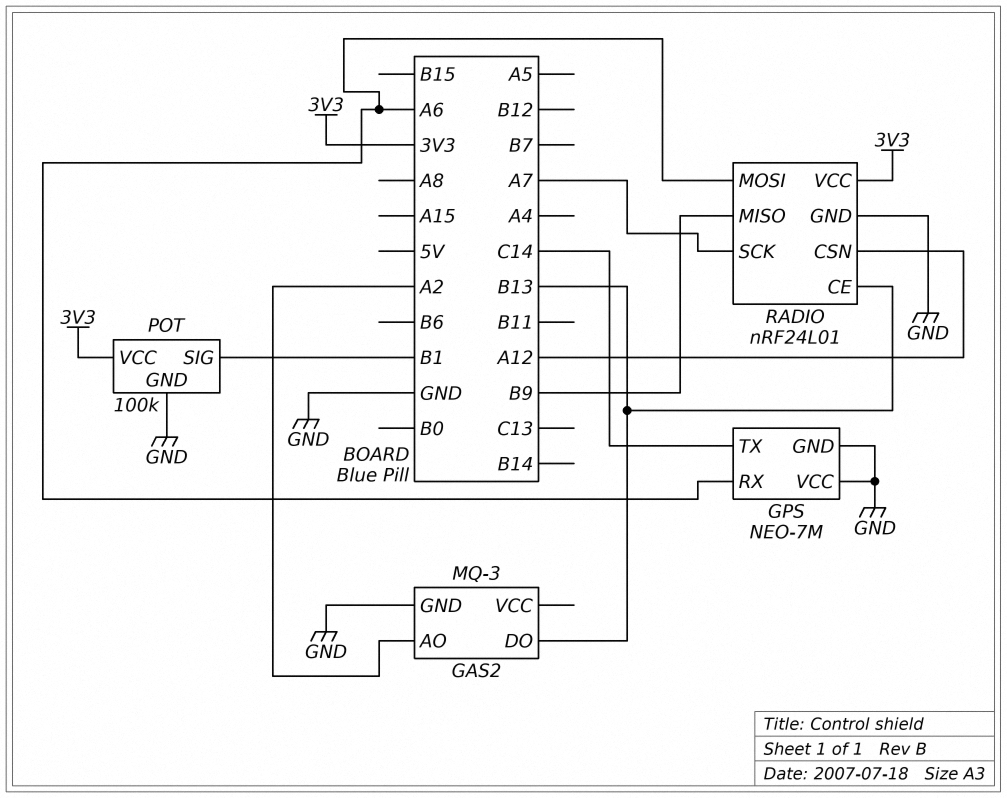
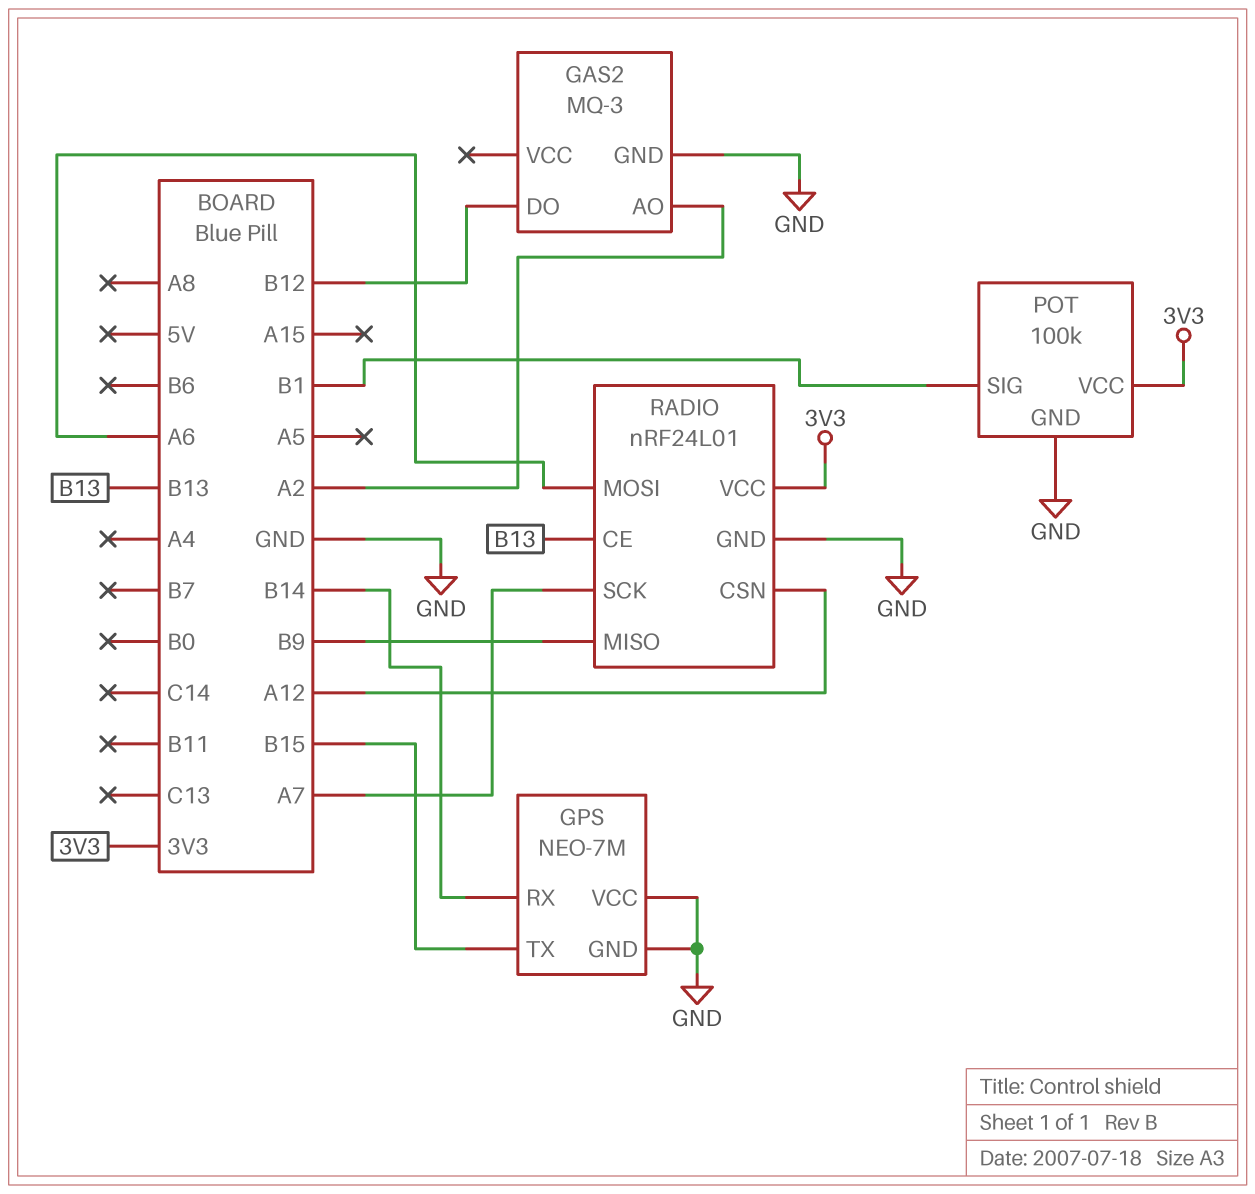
GAS2 pin DO: B13 -> B12
GPS pin RX: A6 -> B14
GPS pin TX: C14 -> B15

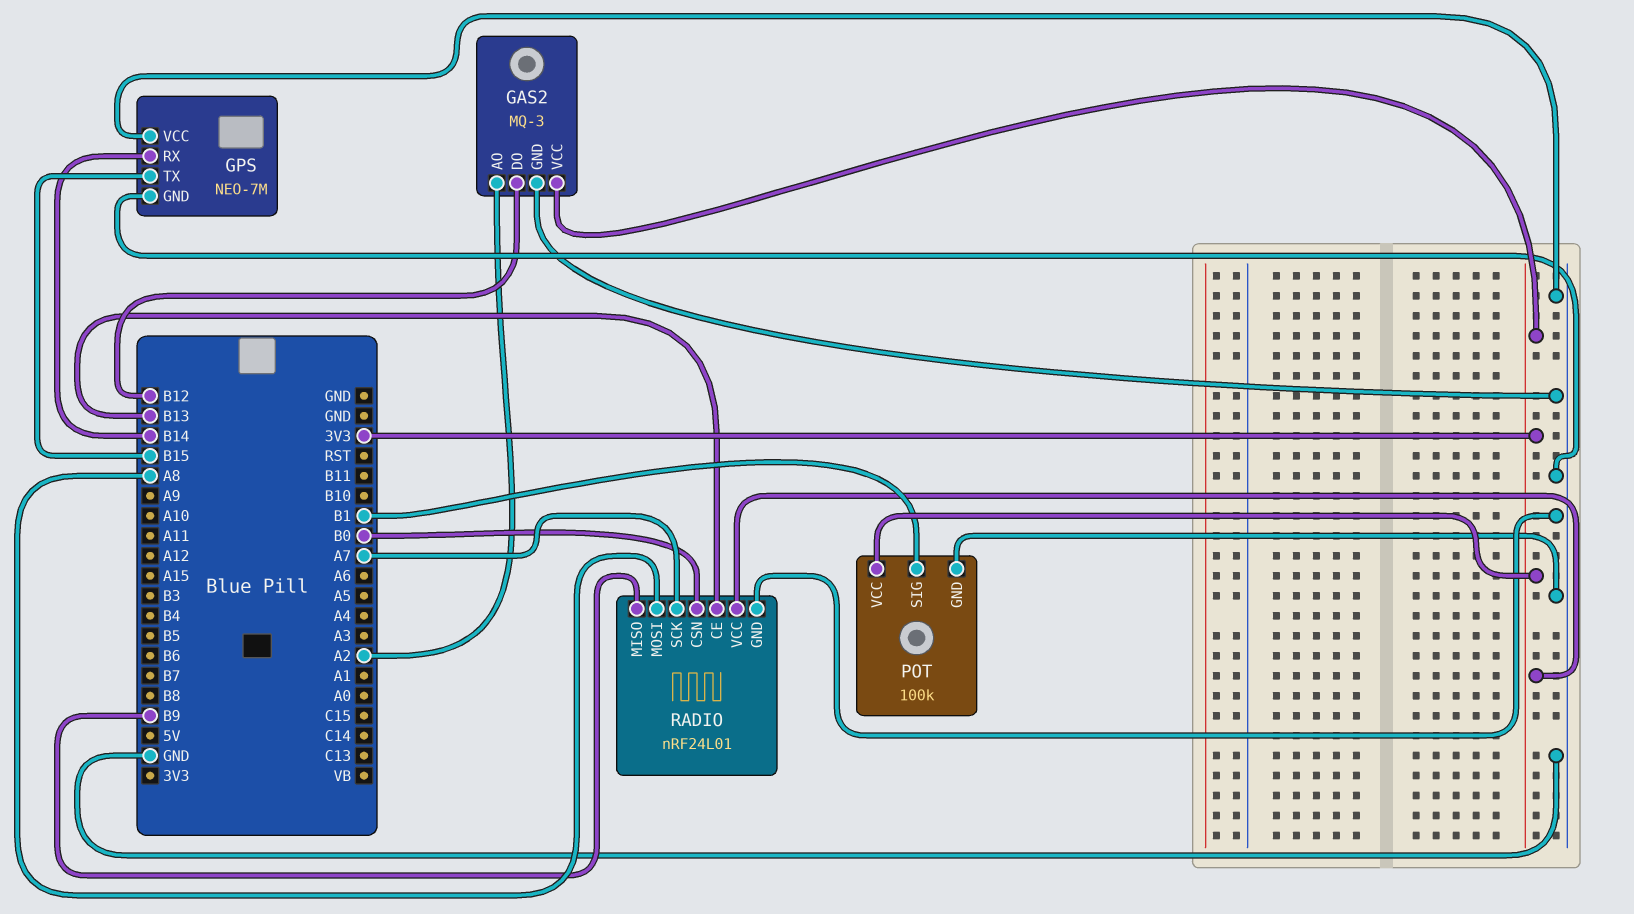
GAS2 pin VCC: none -> 3V3
RADIO pin CSN: A12 -> B0
RADIO pin MOSI: A6 -> A8

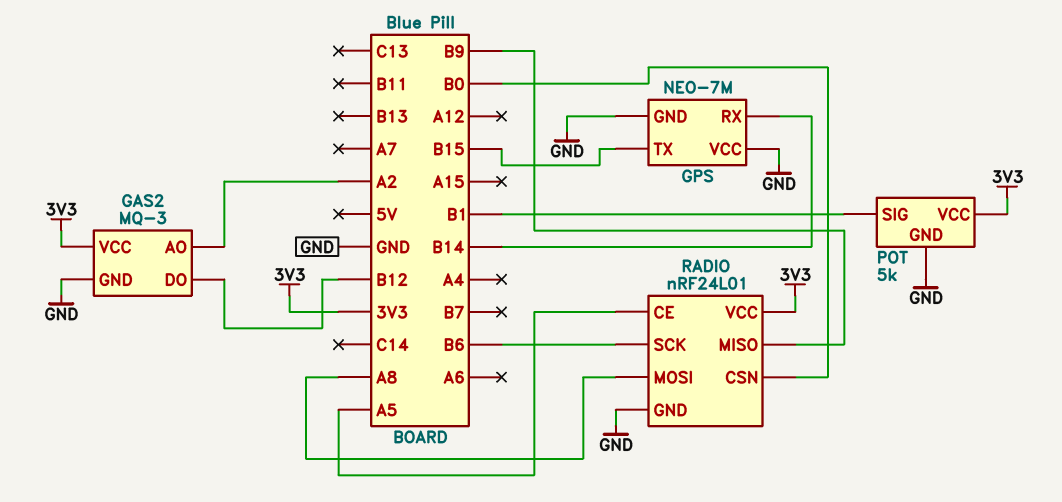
POT: 100k -> 5k
RADIO pin CE: B13 -> A5
RADIO pin SCK: A7 -> B6

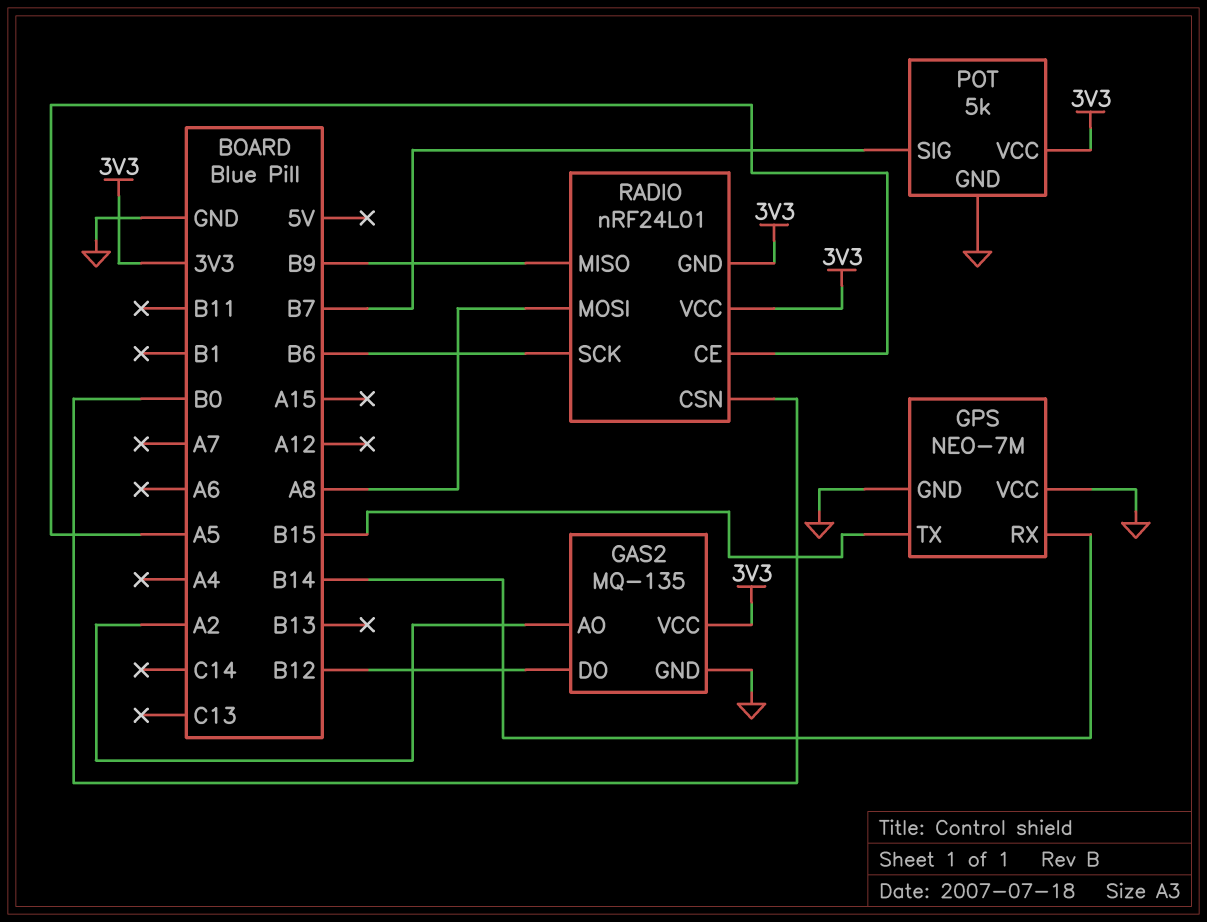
GAS2: MQ-3 -> MQ-135
POT pin SIG: B1 -> B7
RADIO pin GND: GND -> 3V3

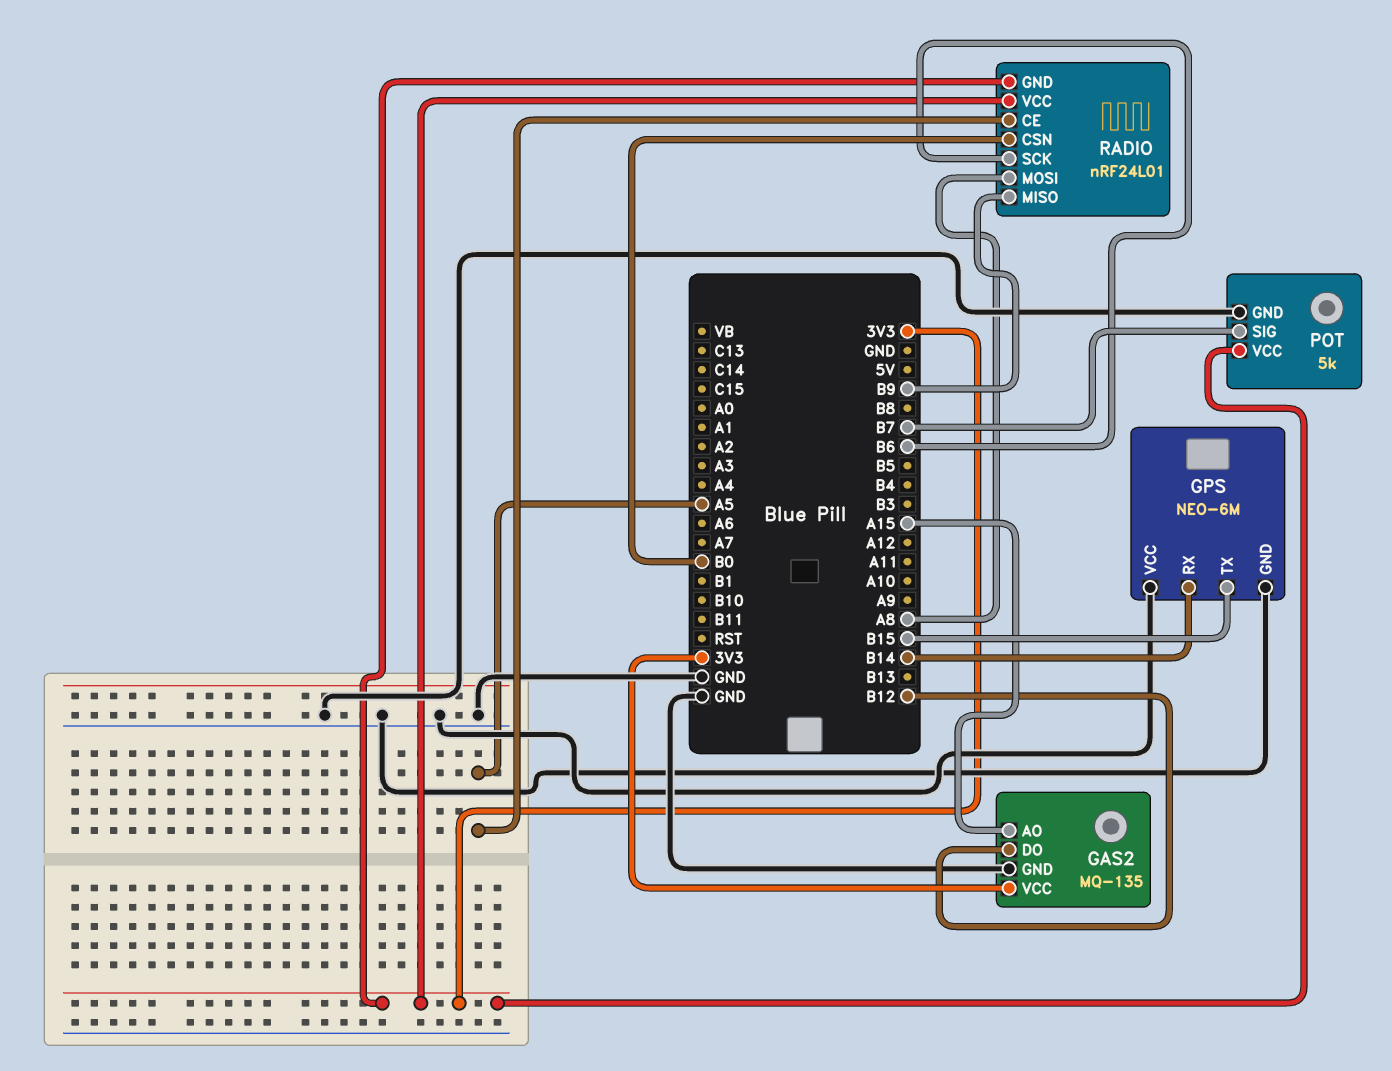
GAS2 pin AO: A2 -> A15
GPS: NEO-7M -> NEO-6M

